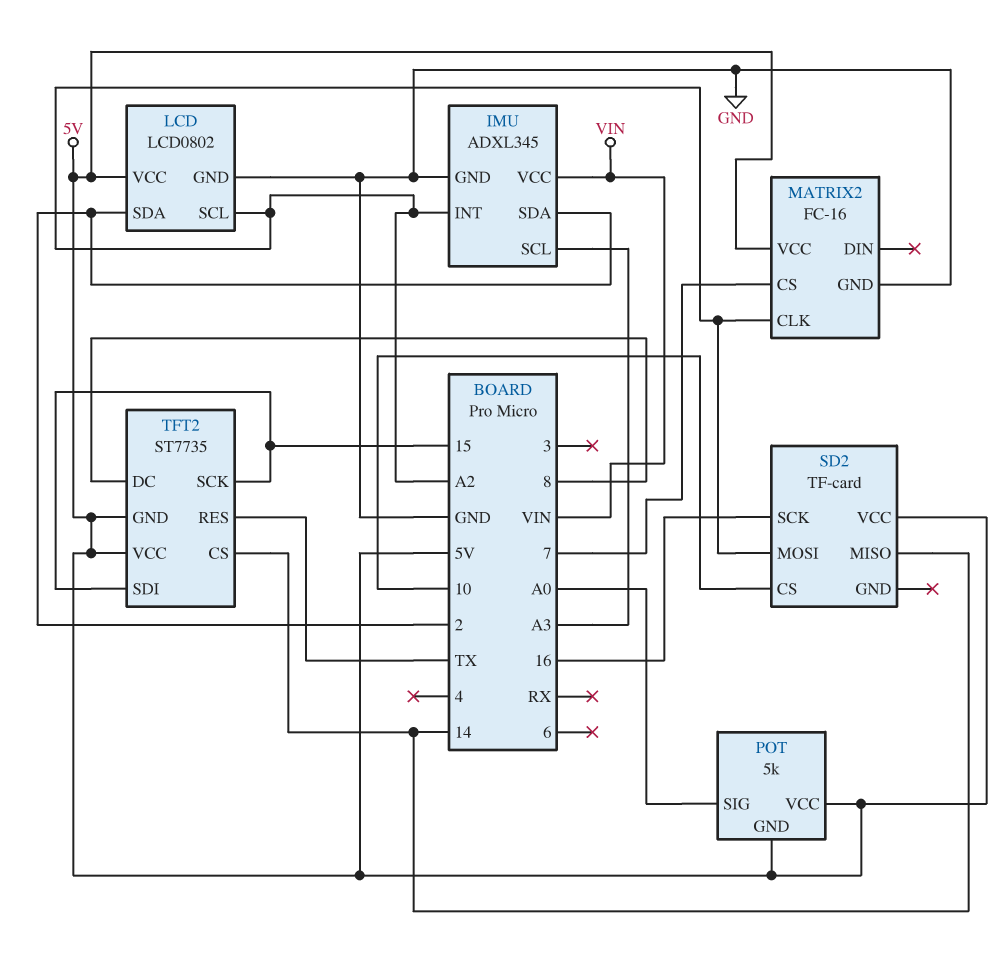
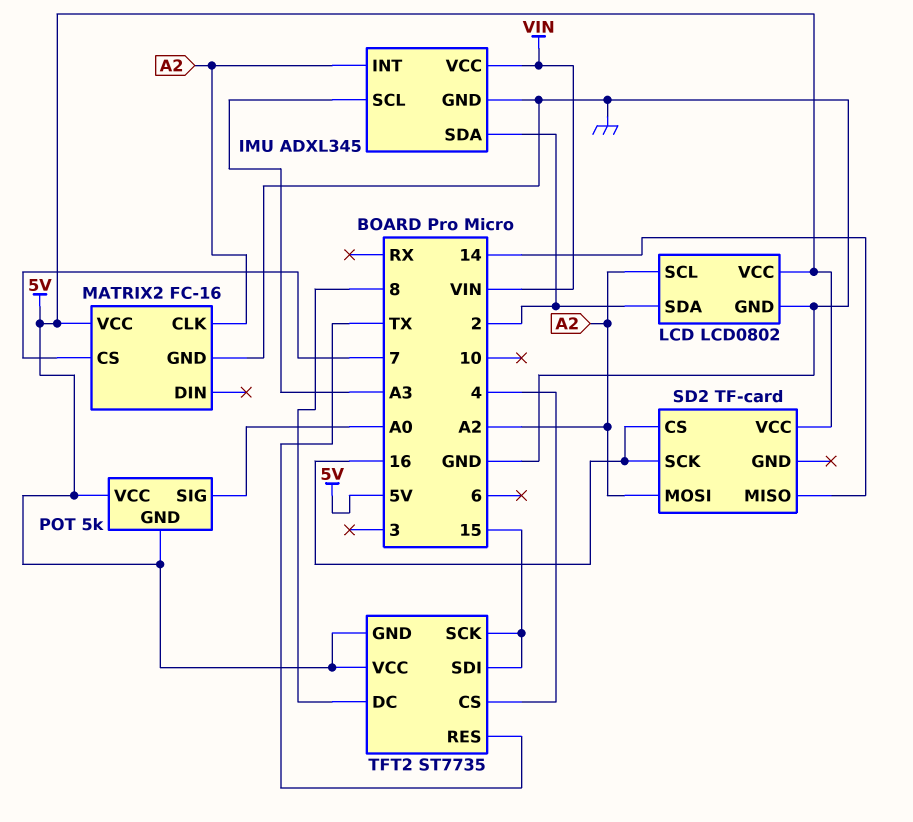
SD2 pin CS: 10 -> 16
TFT2 pin CS: 14 -> 4

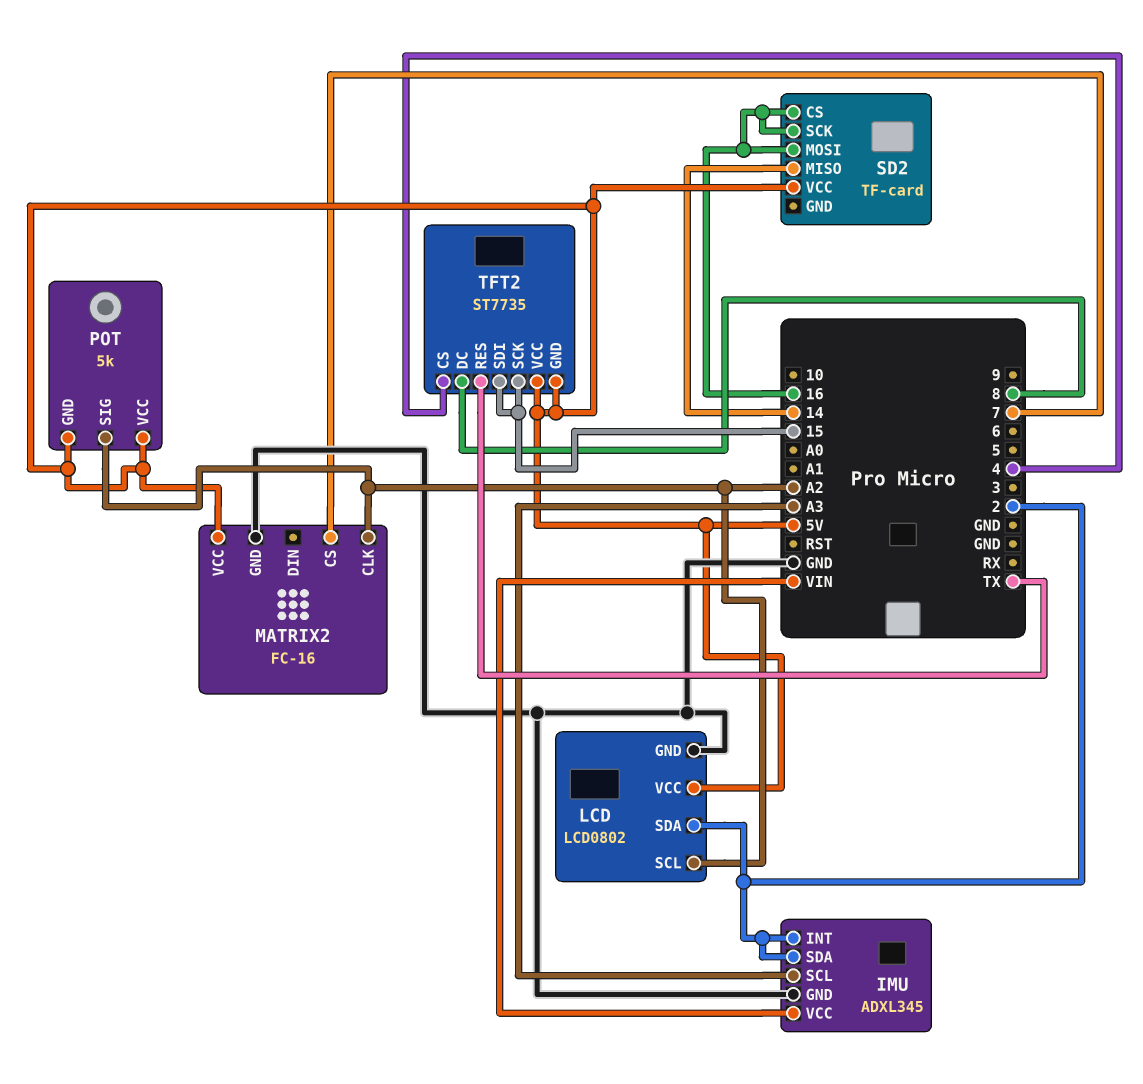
IMU pin INT: A2 -> 2
POT pin SIG: A0 -> A2
SD2 pin MOSI: A2 -> 16

